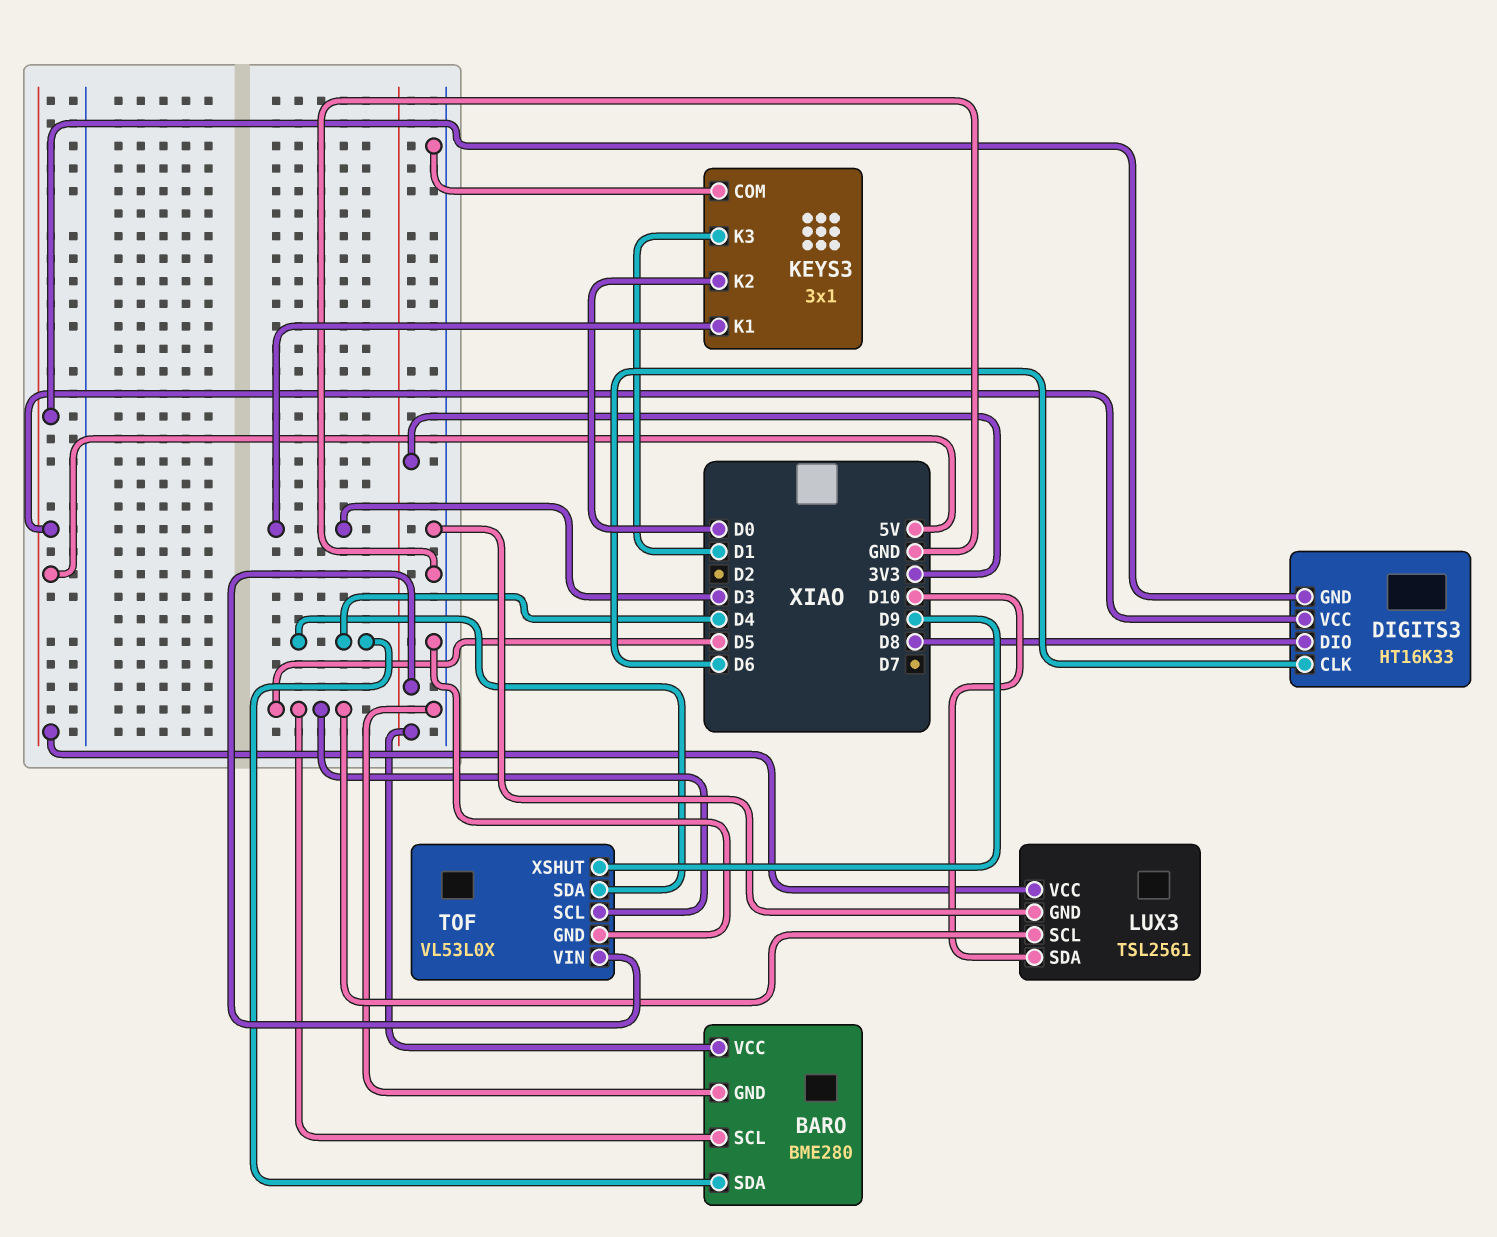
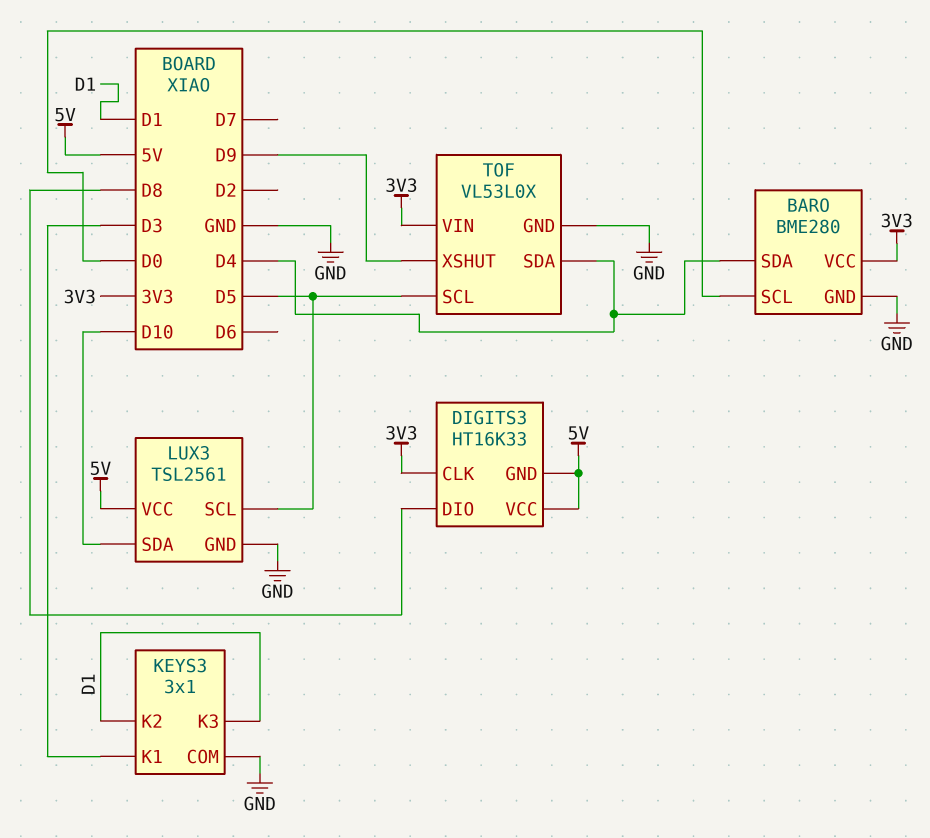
BARO pin SCL: D5 -> D0
DIGITS3 pin CLK: D6 -> 3V3
KEYS3 pin K2: D0 -> D1

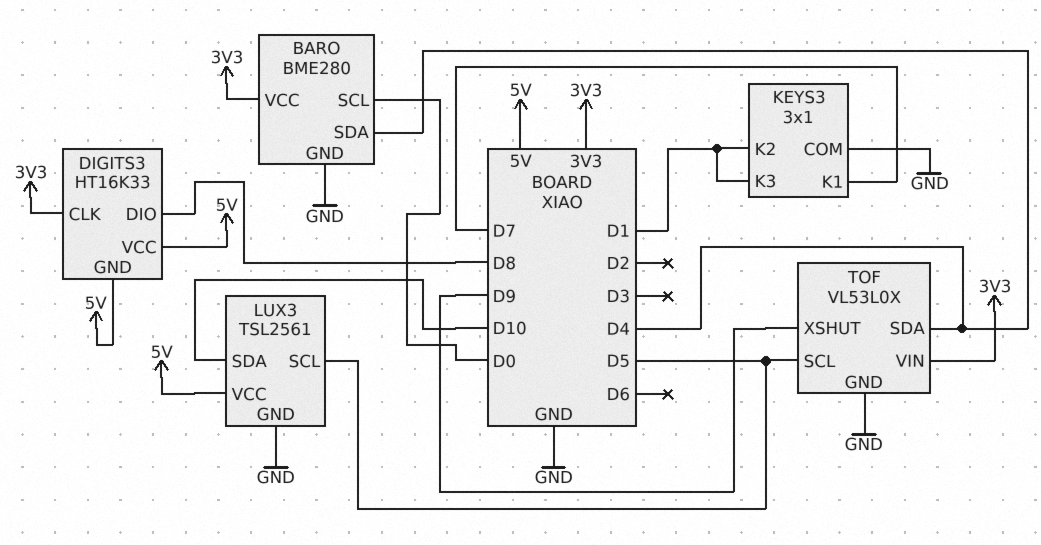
KEYS3 pin K1: D3 -> D7

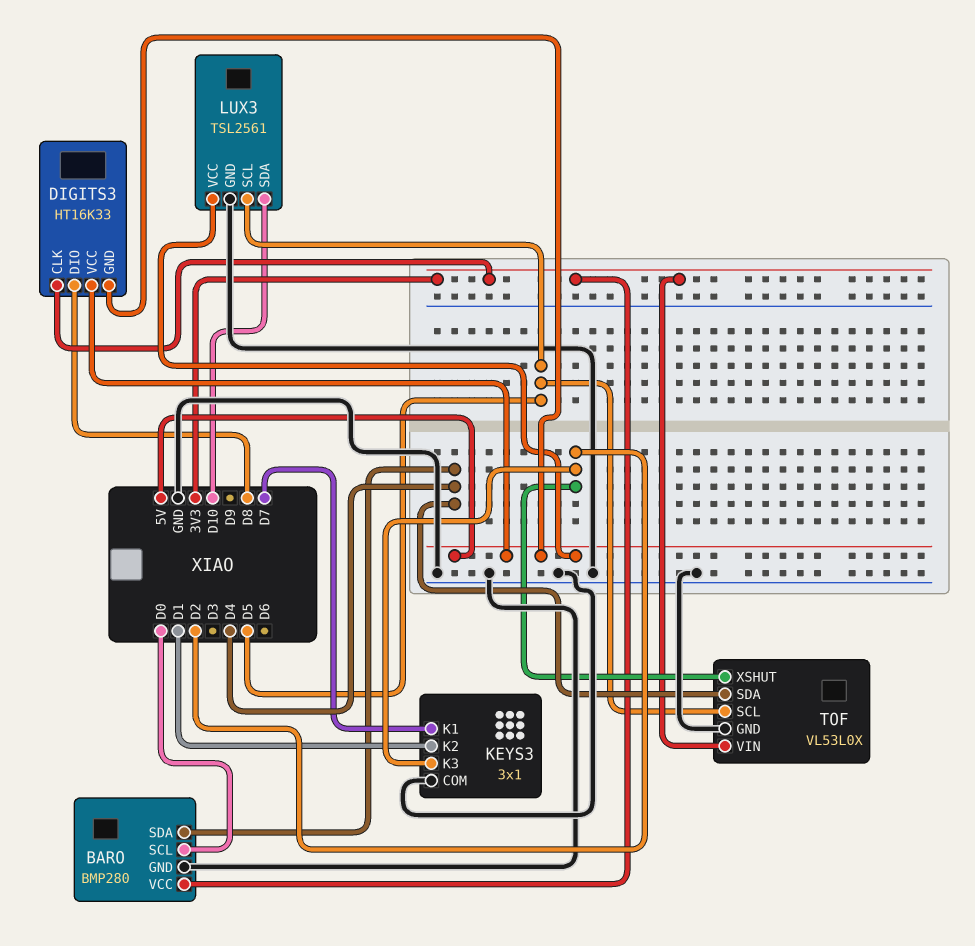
BARO: BME280 -> BMP280
KEYS3 pin K3: D1 -> D2
TOF pin XSHUT: D9 -> D2

